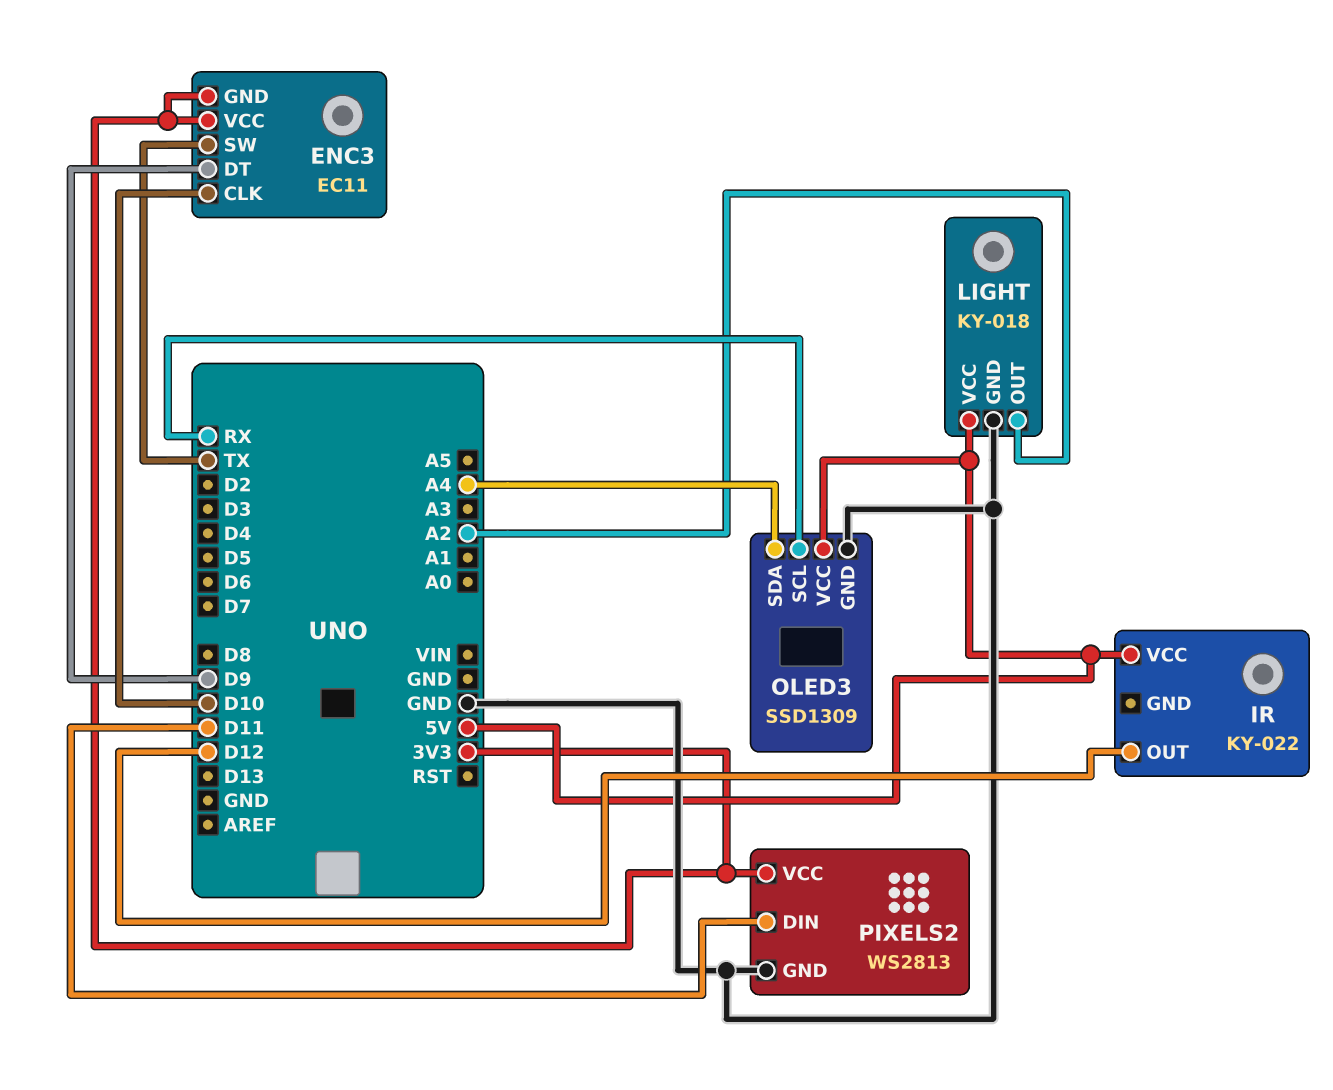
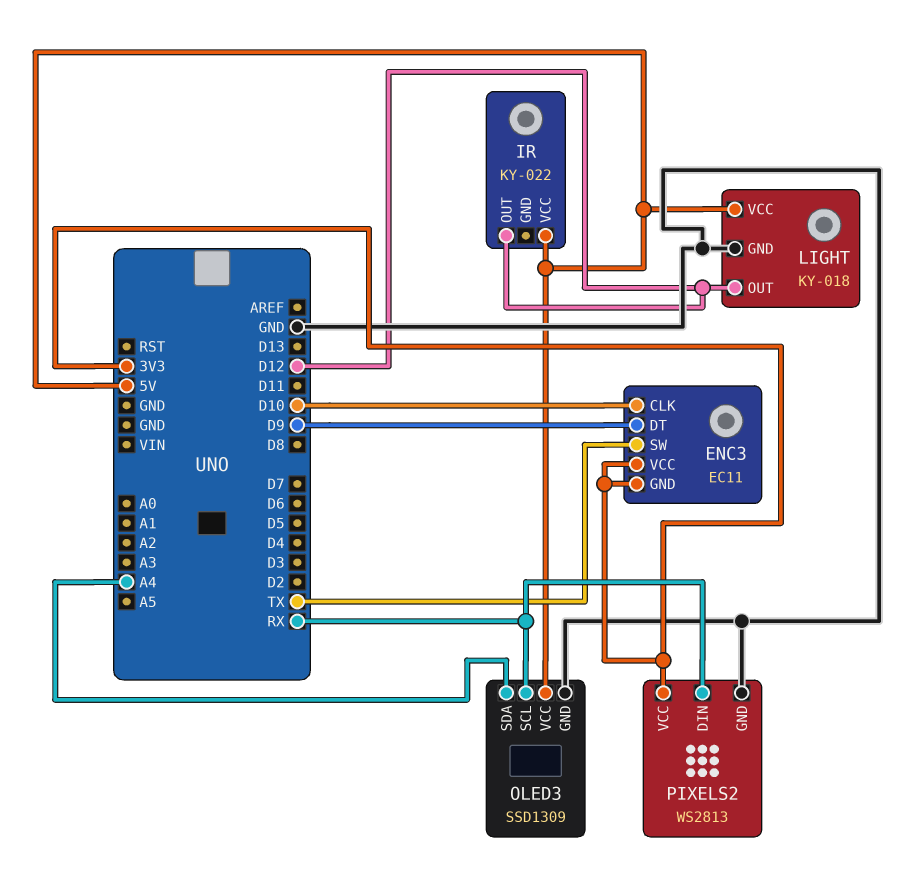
LIGHT pin OUT: A2 -> D12
PIXELS2 pin DIN: D11 -> RX

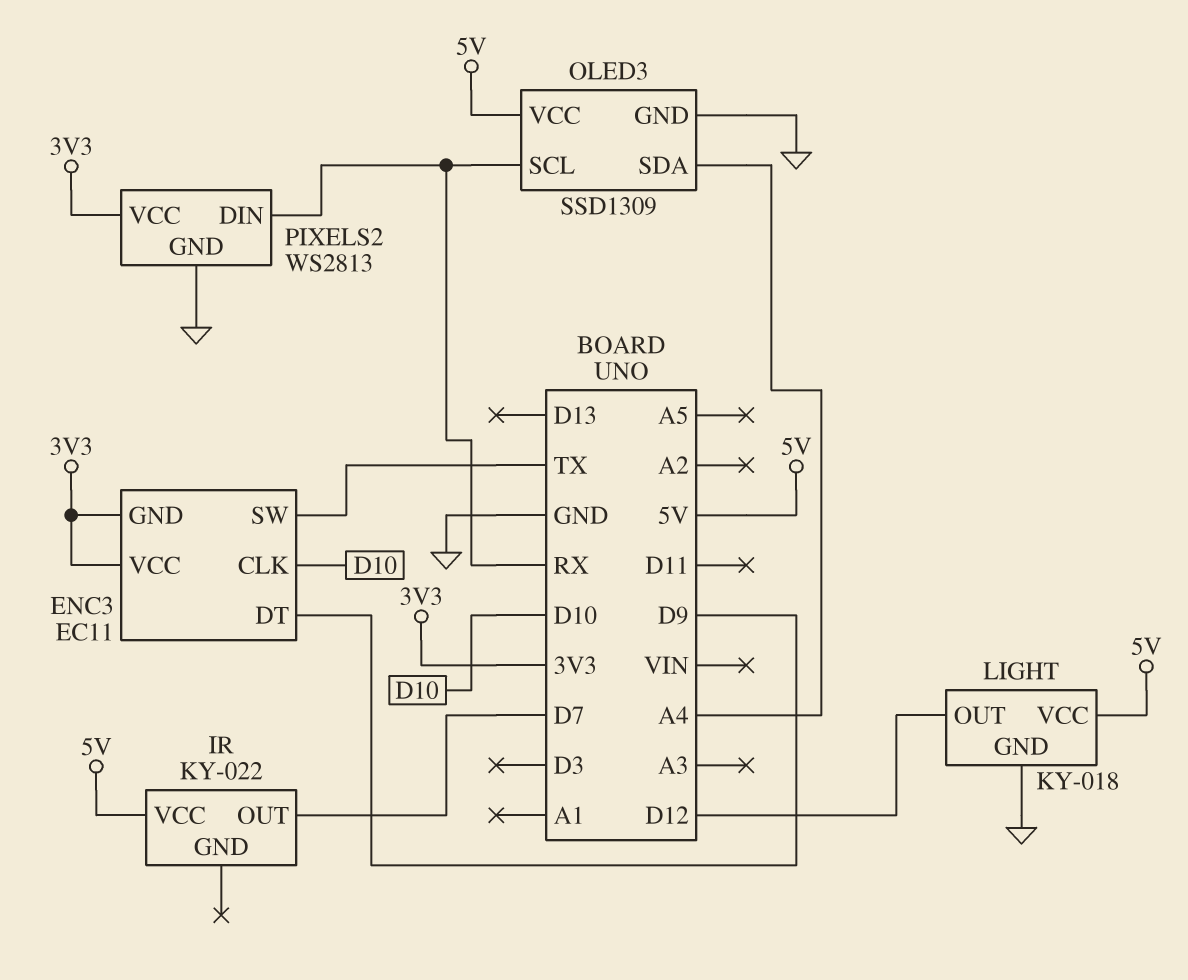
IR pin OUT: D12 -> D7

